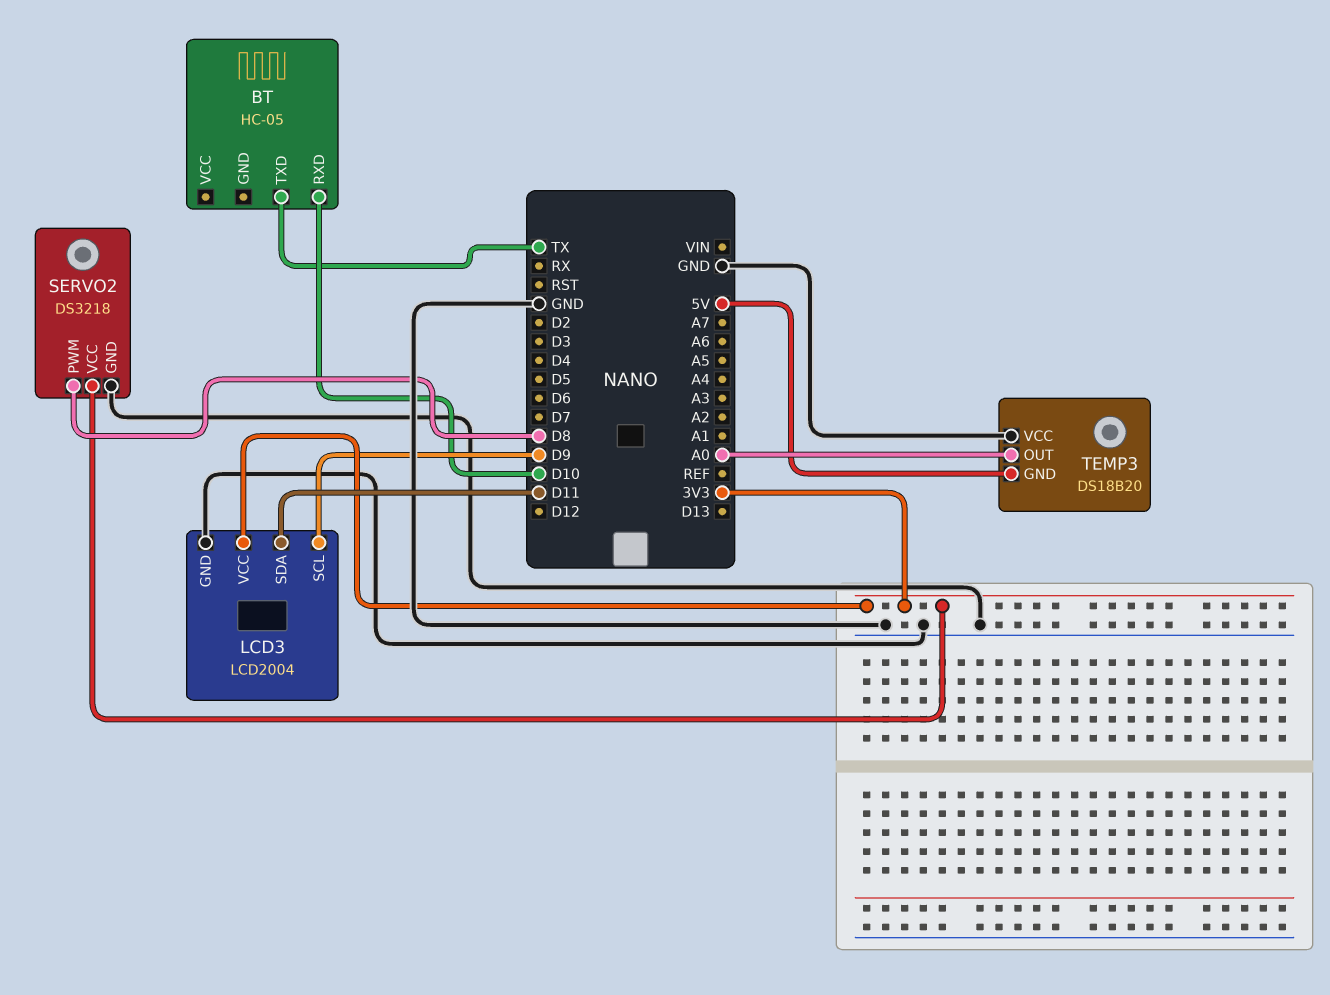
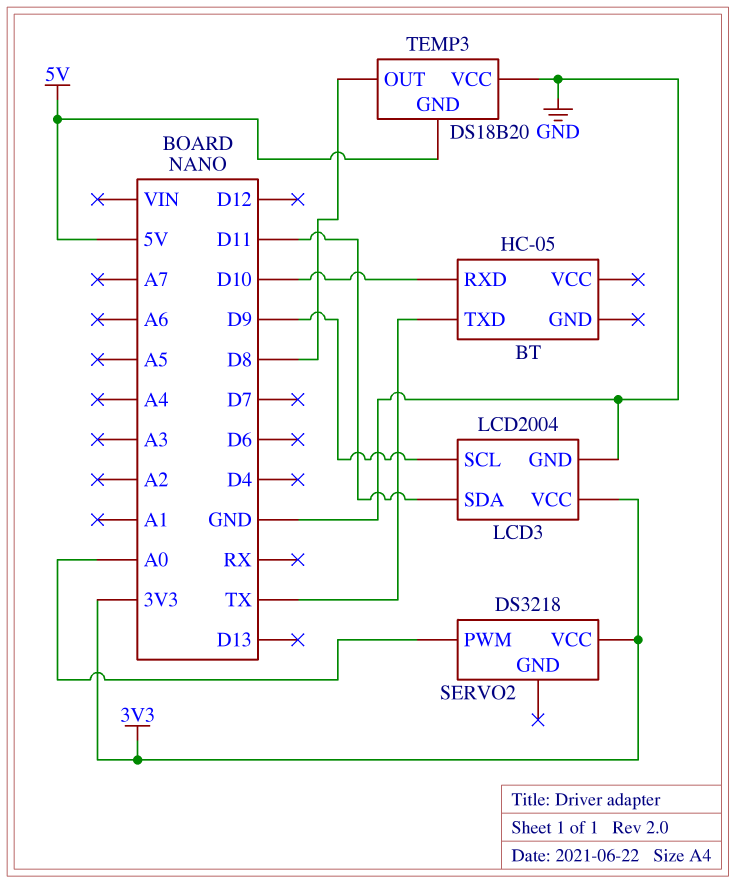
SERVO2 pin GND: GND -> none
SERVO2 pin PWM: D8 -> A0
TEMP3 pin OUT: A0 -> D8

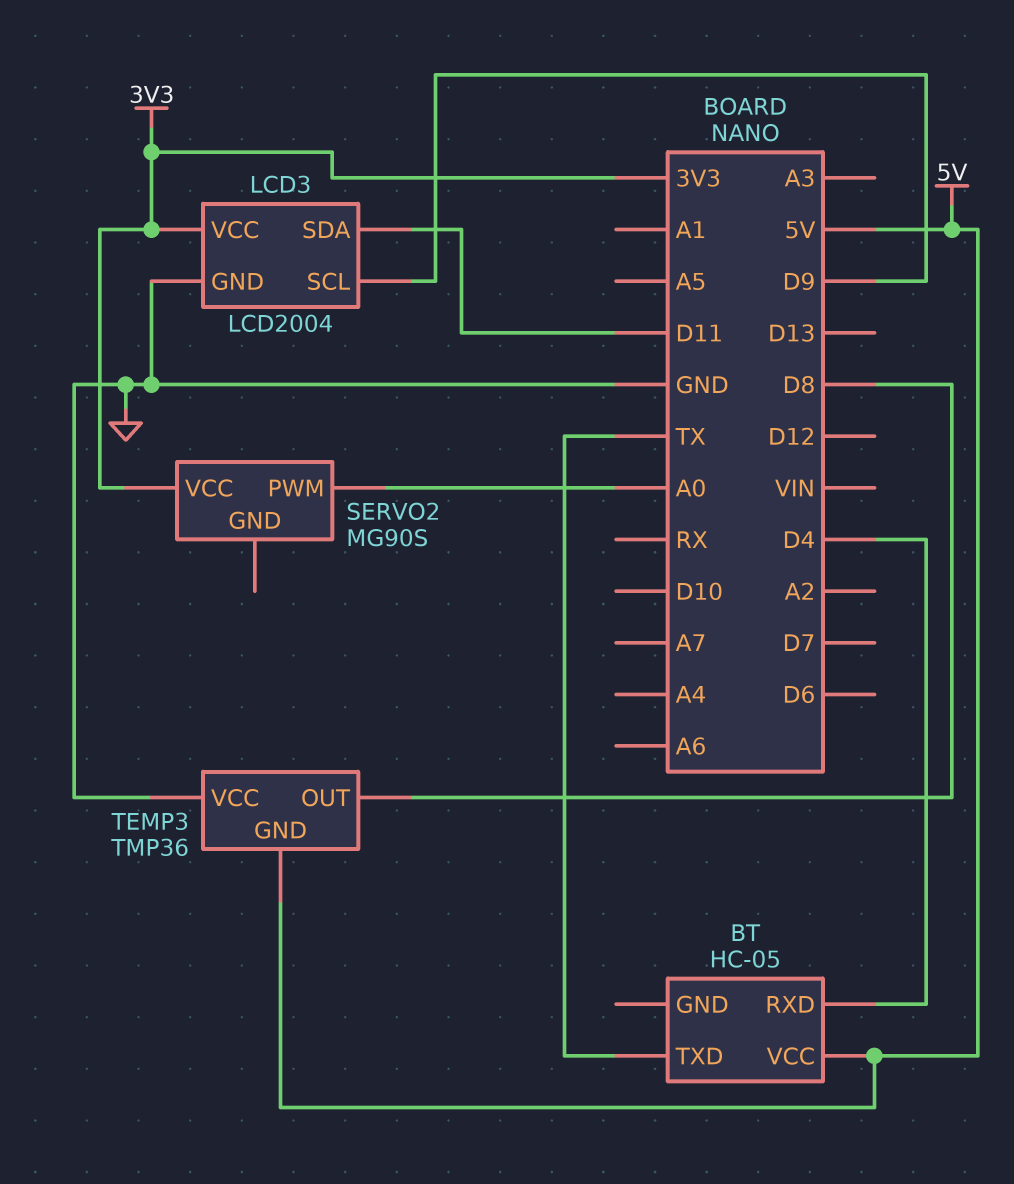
BT pin RXD: D10 -> D4
BT pin VCC: none -> 5V
SERVO2: DS3218 -> MG90S
TEMP3: DS18B20 -> TMP36

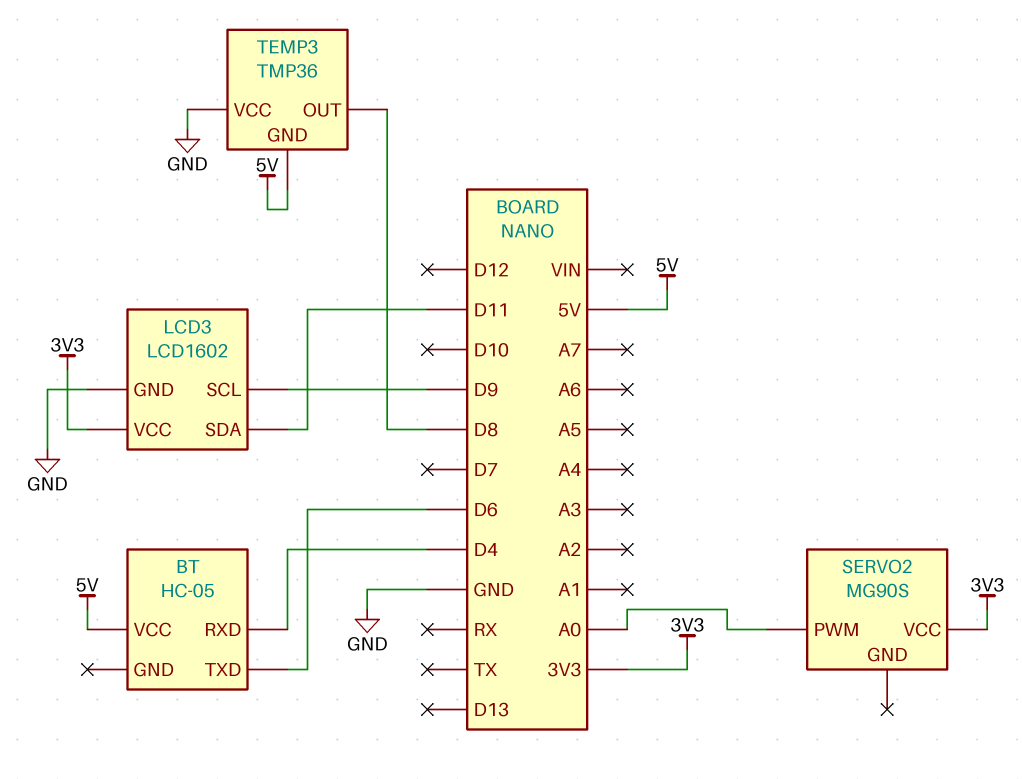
BT pin TXD: TX -> D6
LCD3: LCD2004 -> LCD1602

